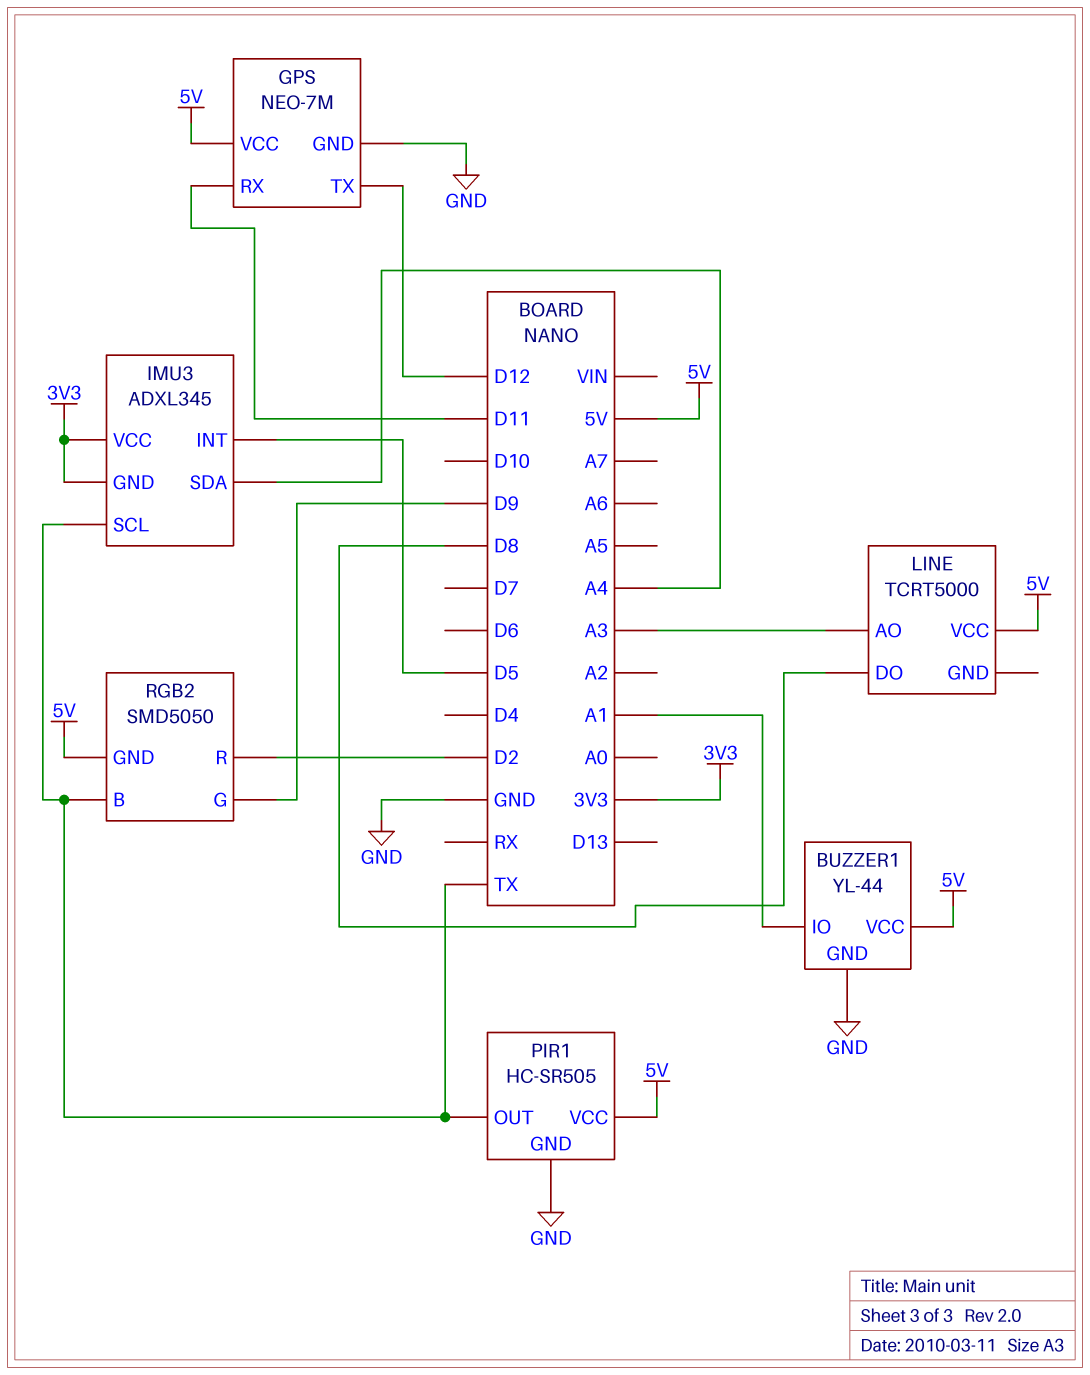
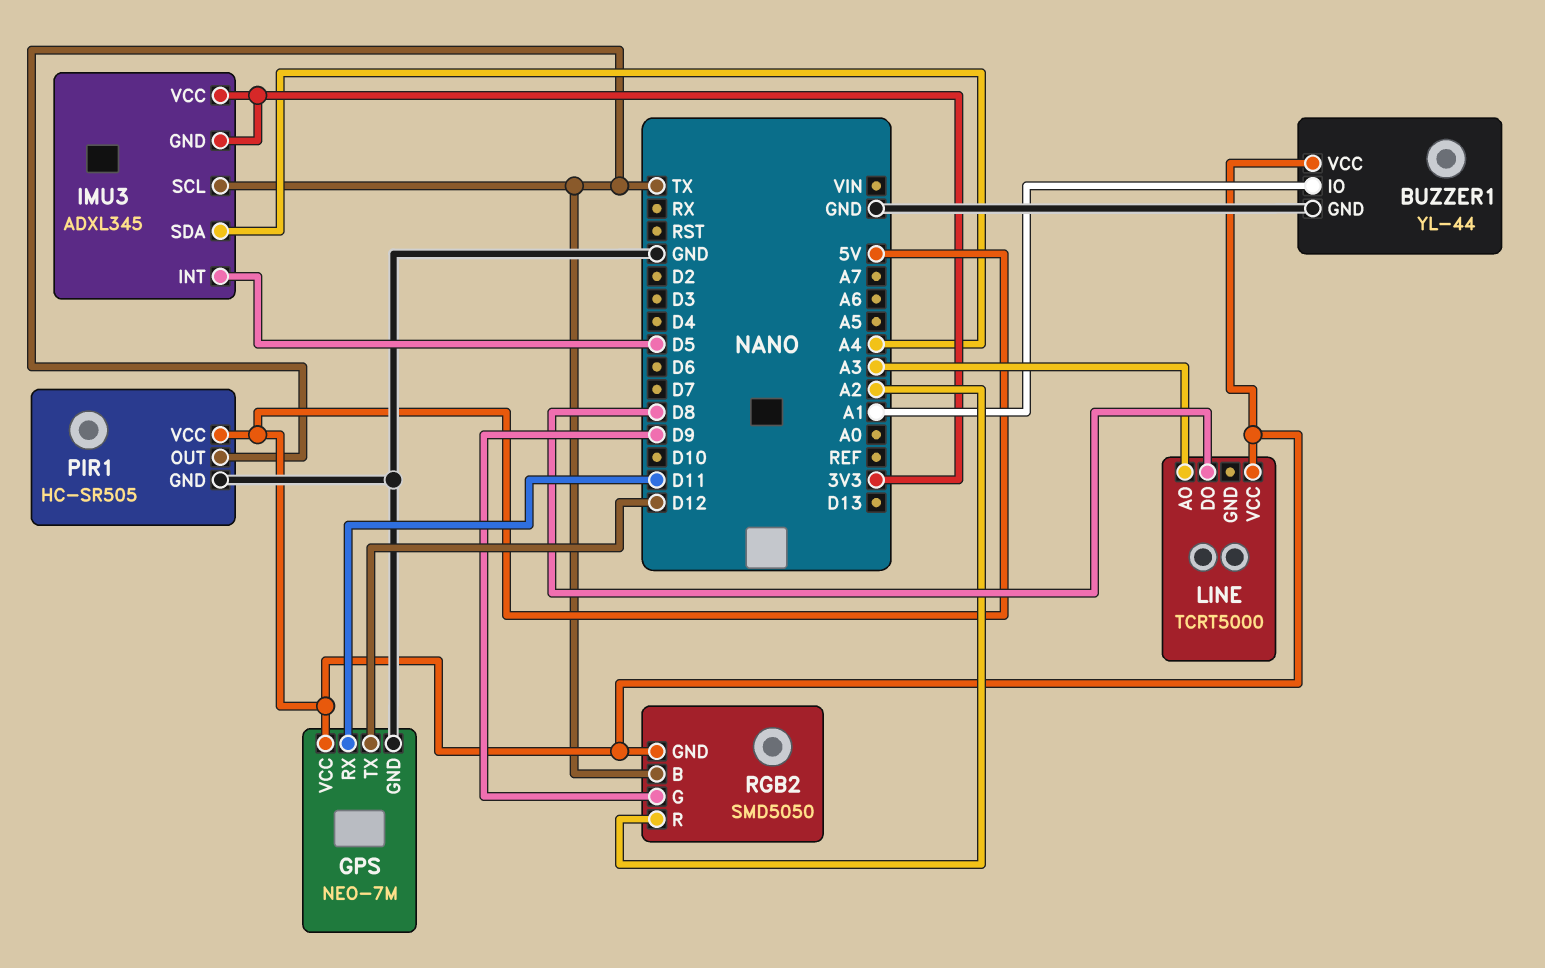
RGB2 pin R: D2 -> A2

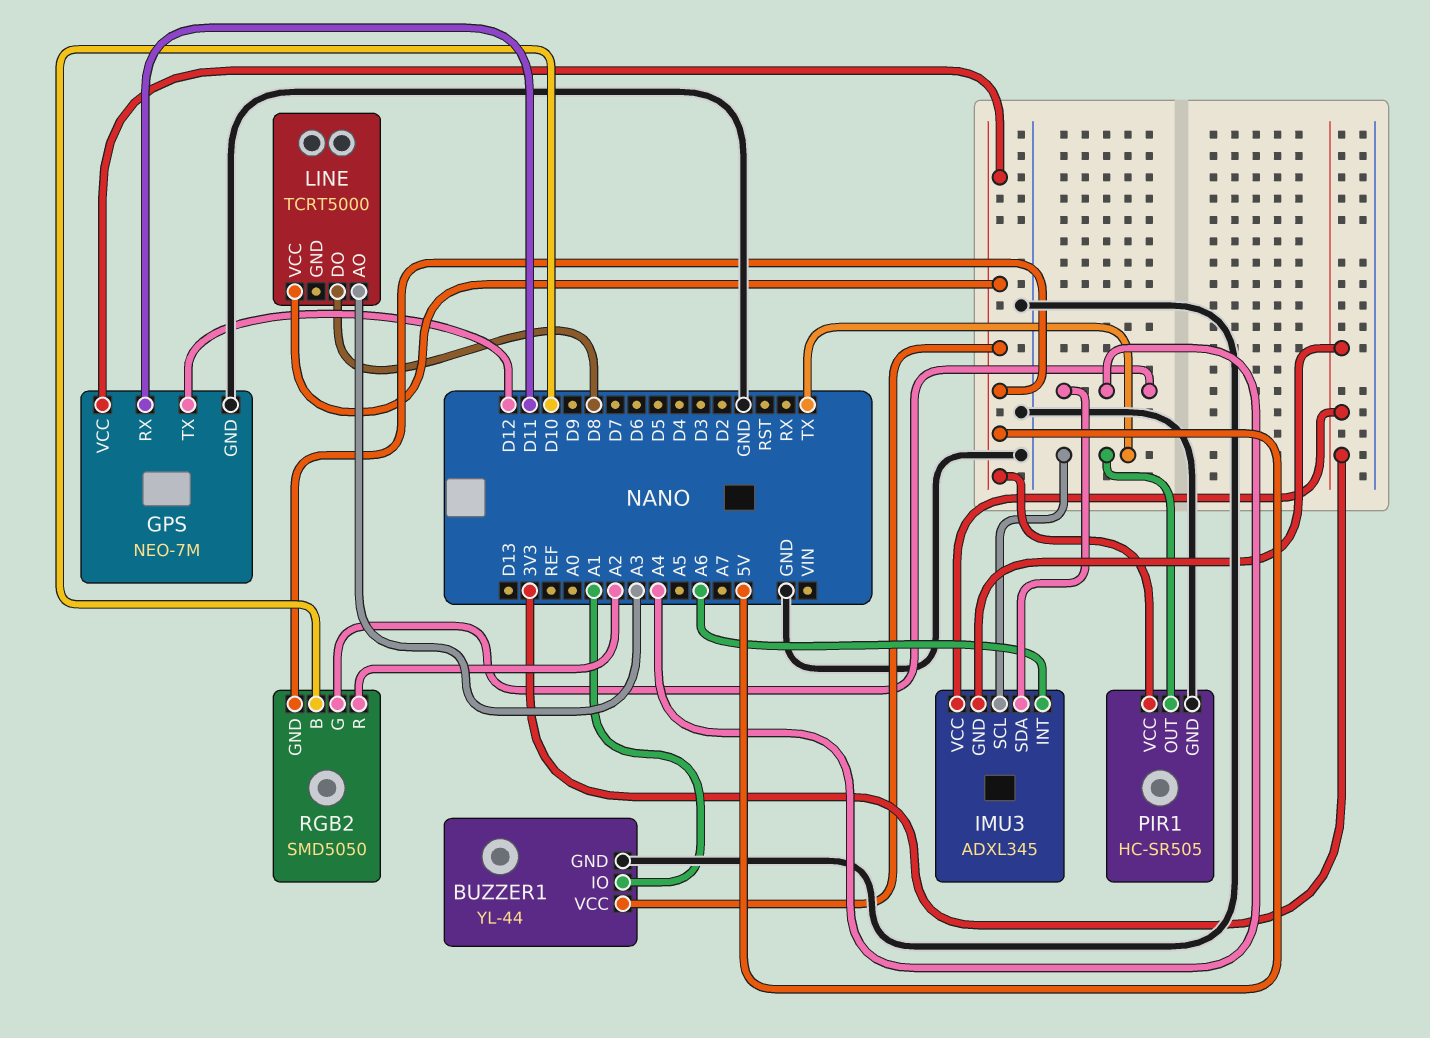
IMU3 pin INT: D5 -> A6
RGB2 pin B: TX -> D10
RGB2 pin G: D9 -> A4

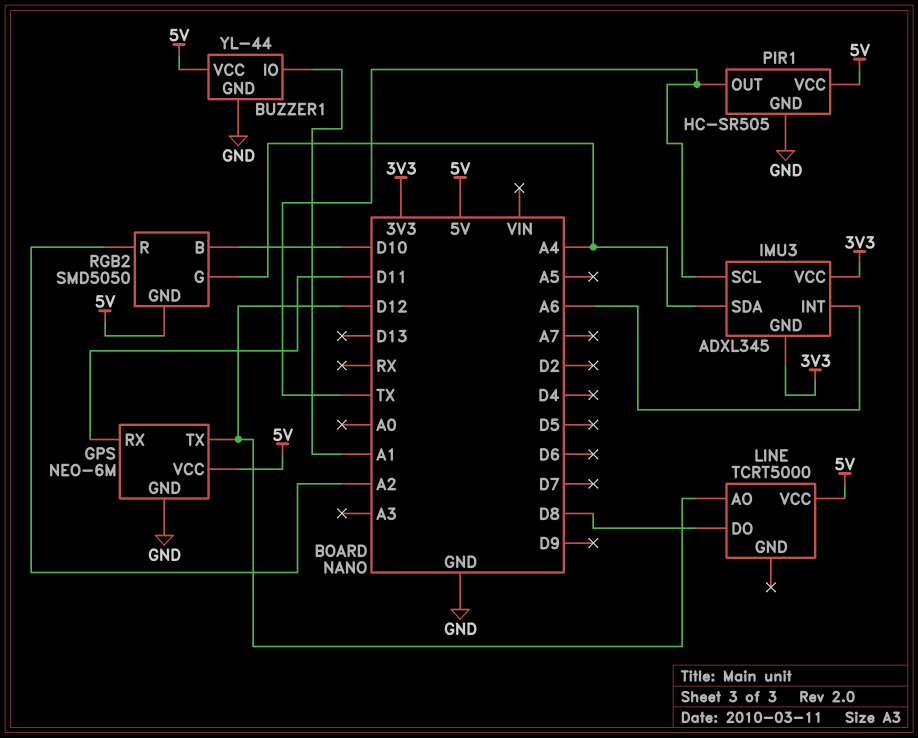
GPS: NEO-7M -> NEO-6M
LINE pin AO: A3 -> D12

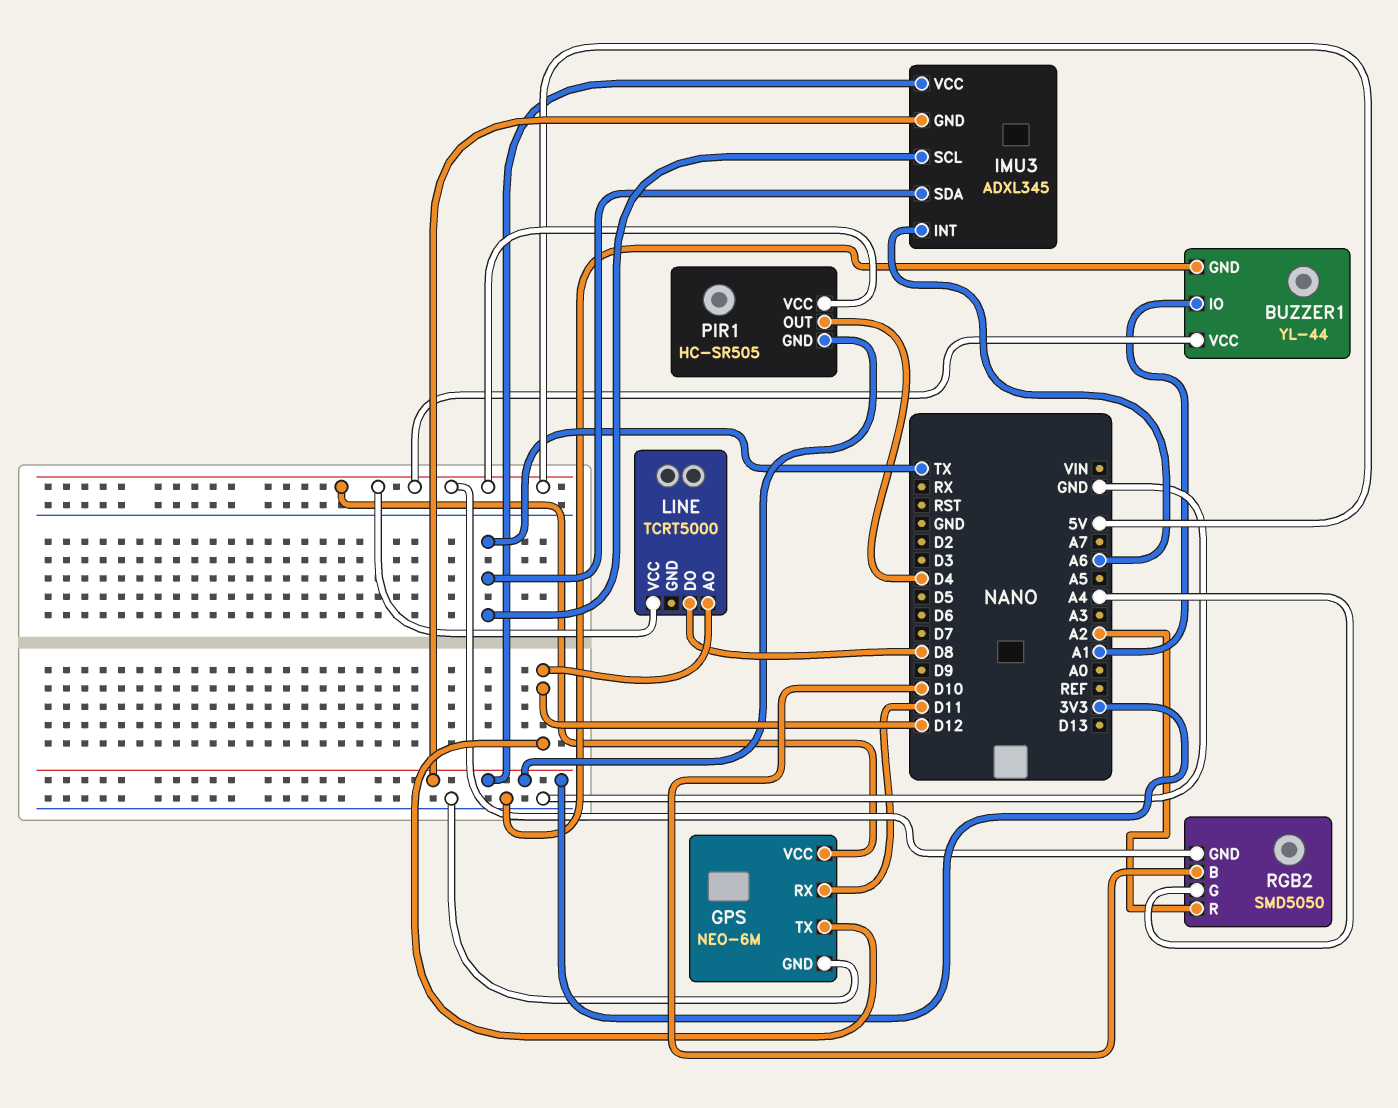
IMU3 pin SDA: A4 -> TX
PIR1 pin GND: GND -> 3V3
PIR1 pin OUT: TX -> D4

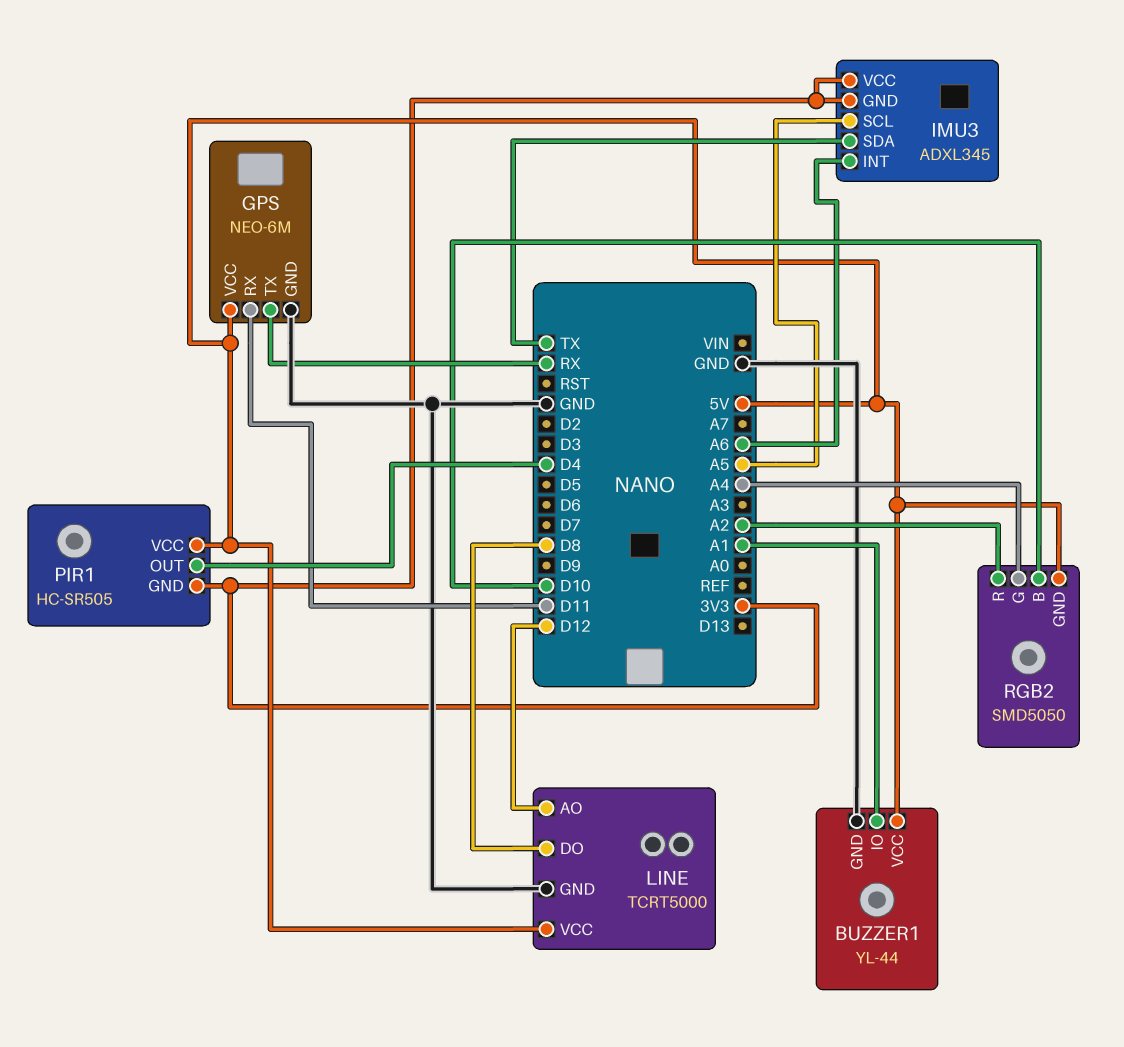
GPS pin TX: D12 -> RX
IMU3 pin SCL: TX -> A5
LINE pin GND: none -> GND

